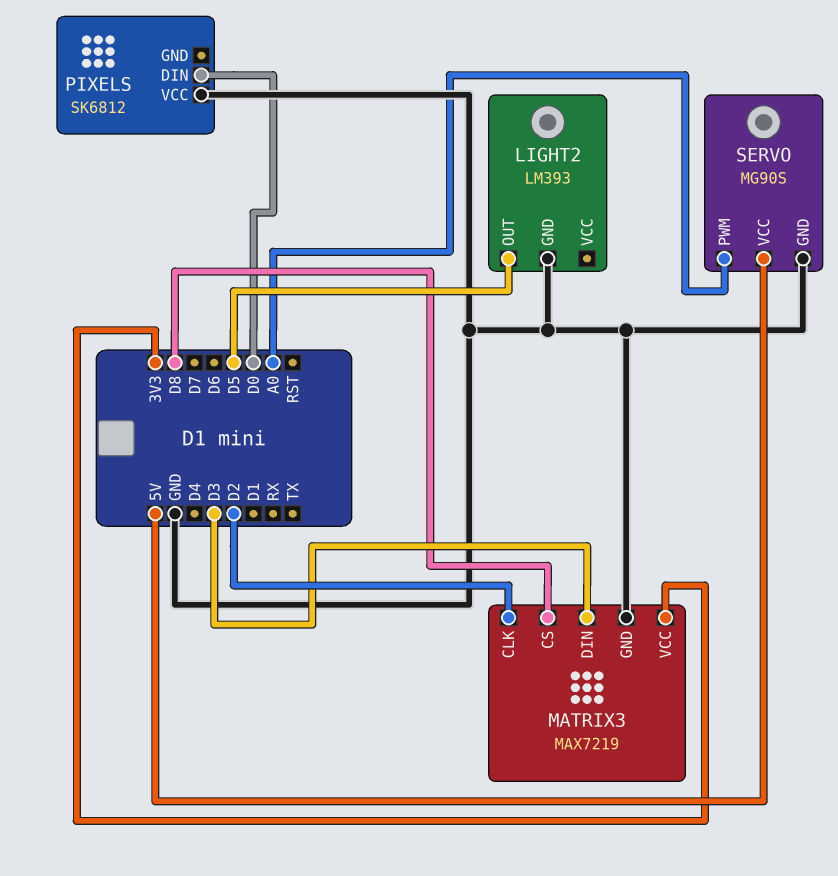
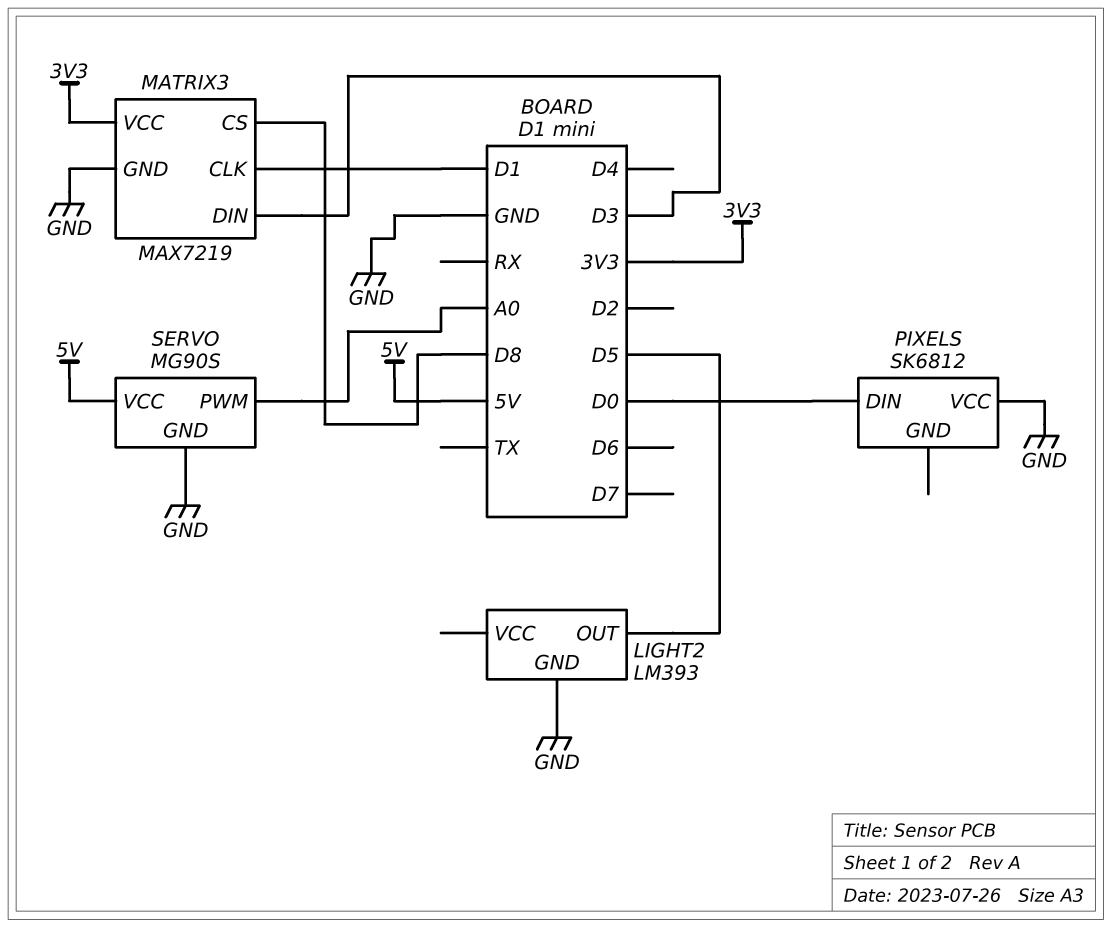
MATRIX3 pin CLK: D2 -> D1

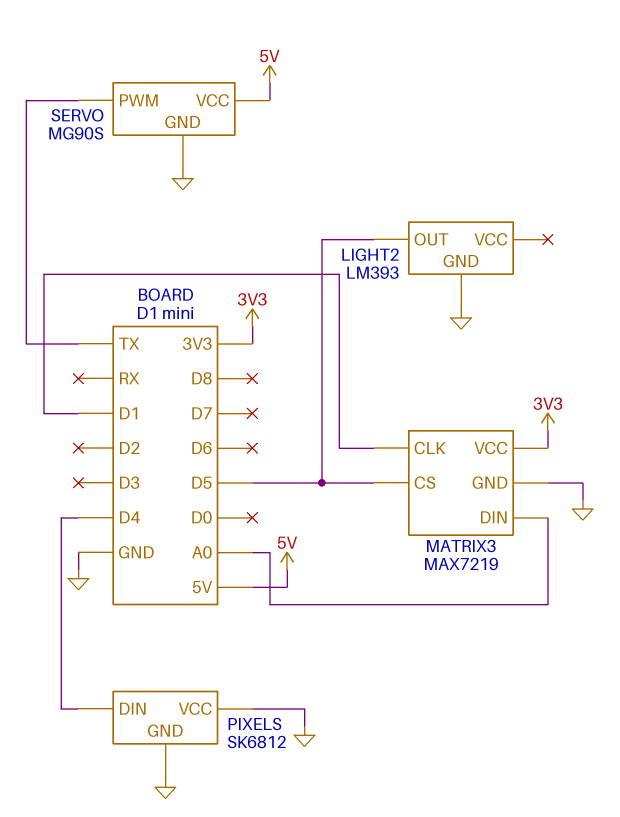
MATRIX3 pin CS: D8 -> D5
MATRIX3 pin DIN: D3 -> A0
PIXELS pin DIN: D0 -> D4
PIXELS pin GND: none -> GND
SERVO pin PWM: A0 -> TX

